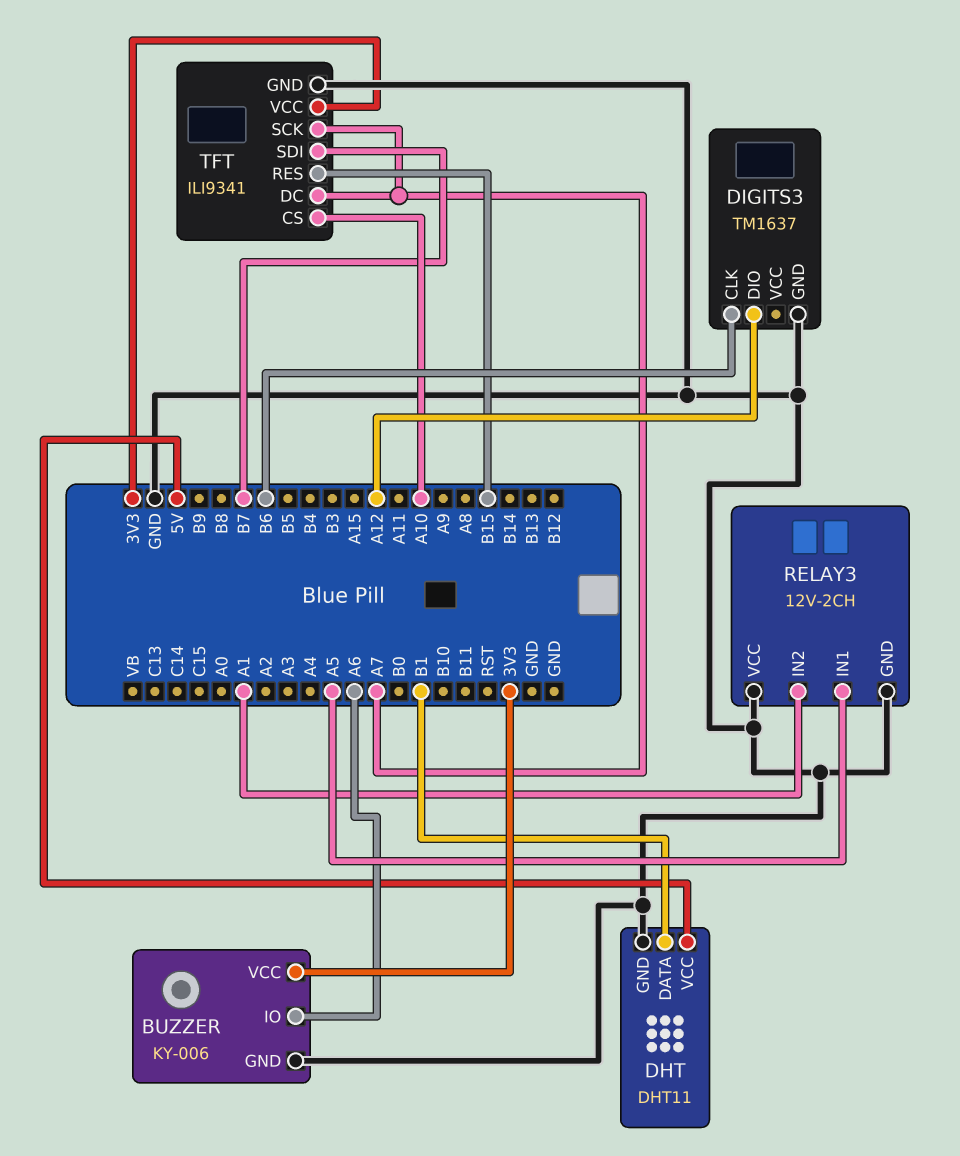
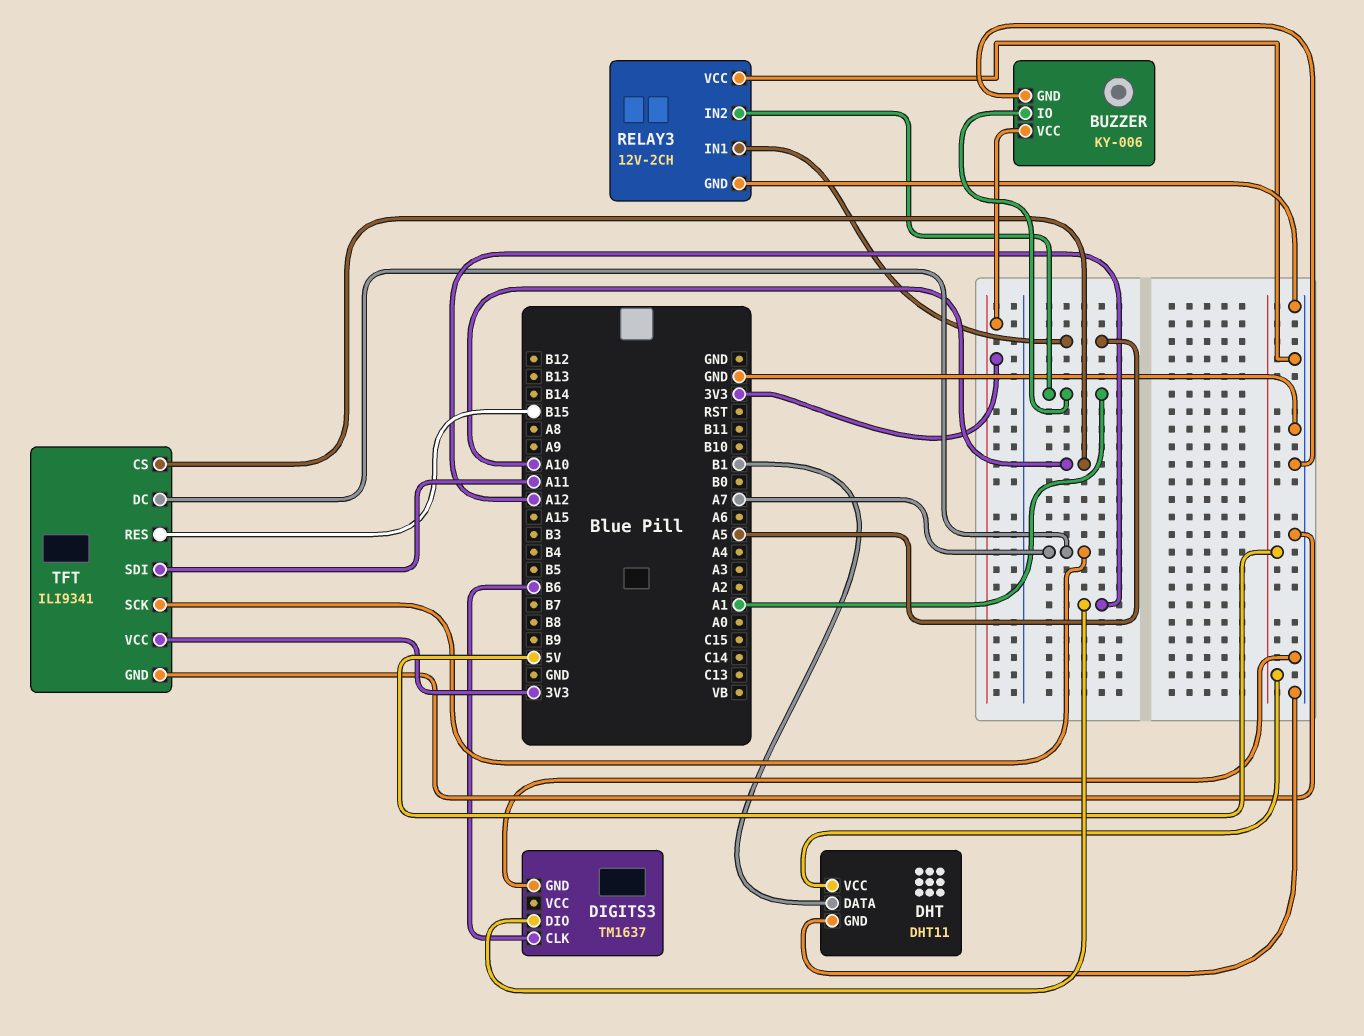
BUZZER pin IO: A6 -> A1
TFT pin SDI: B7 -> A11

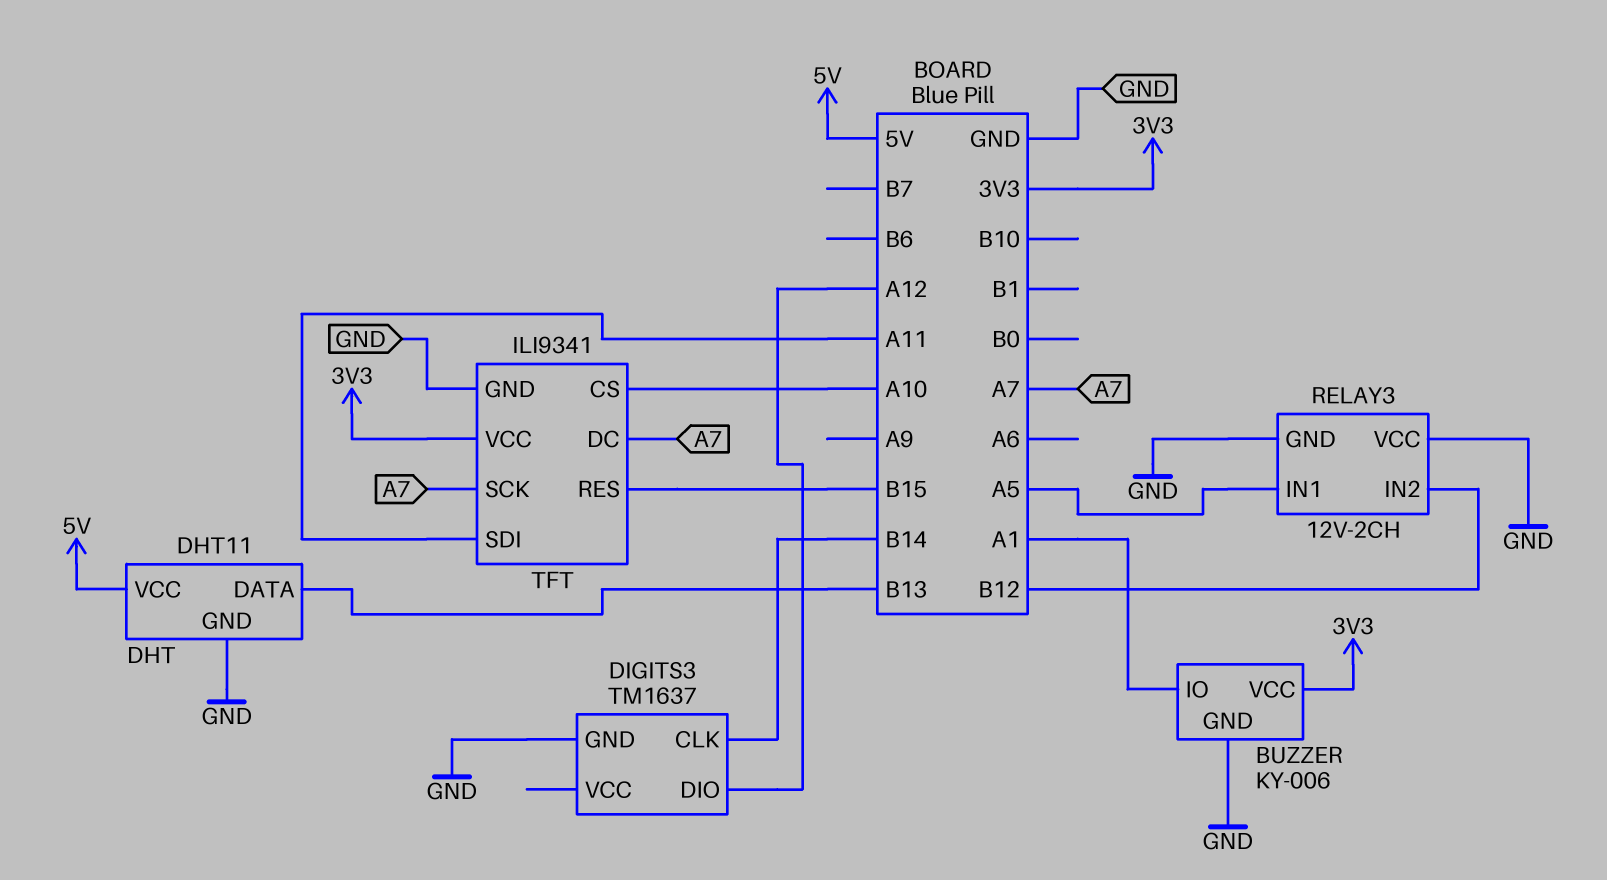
DHT pin DATA: B1 -> B13
DIGITS3 pin CLK: B6 -> B14
RELAY3 pin IN2: A1 -> B12

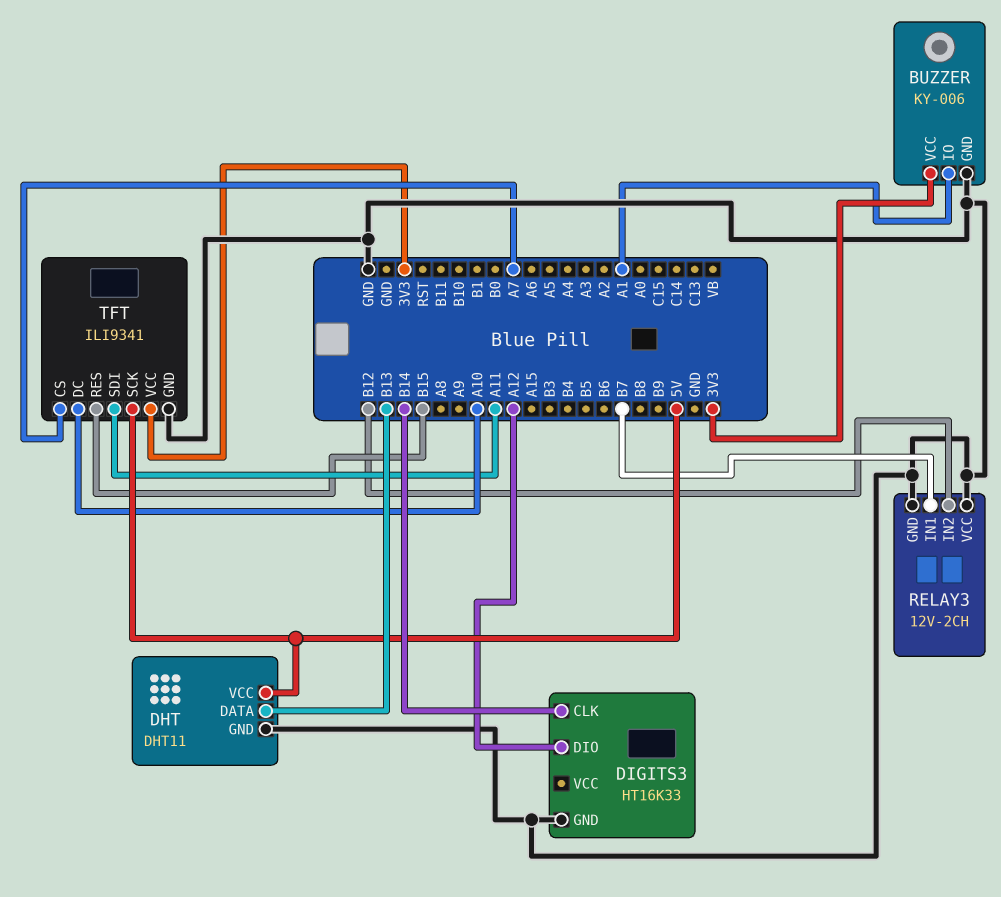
DIGITS3: TM1637 -> HT16K33
RELAY3 pin IN1: A5 -> B7
TFT pin CS: A10 -> A7
TFT pin DC: A7 -> A10
TFT pin SCK: A7 -> 5V

